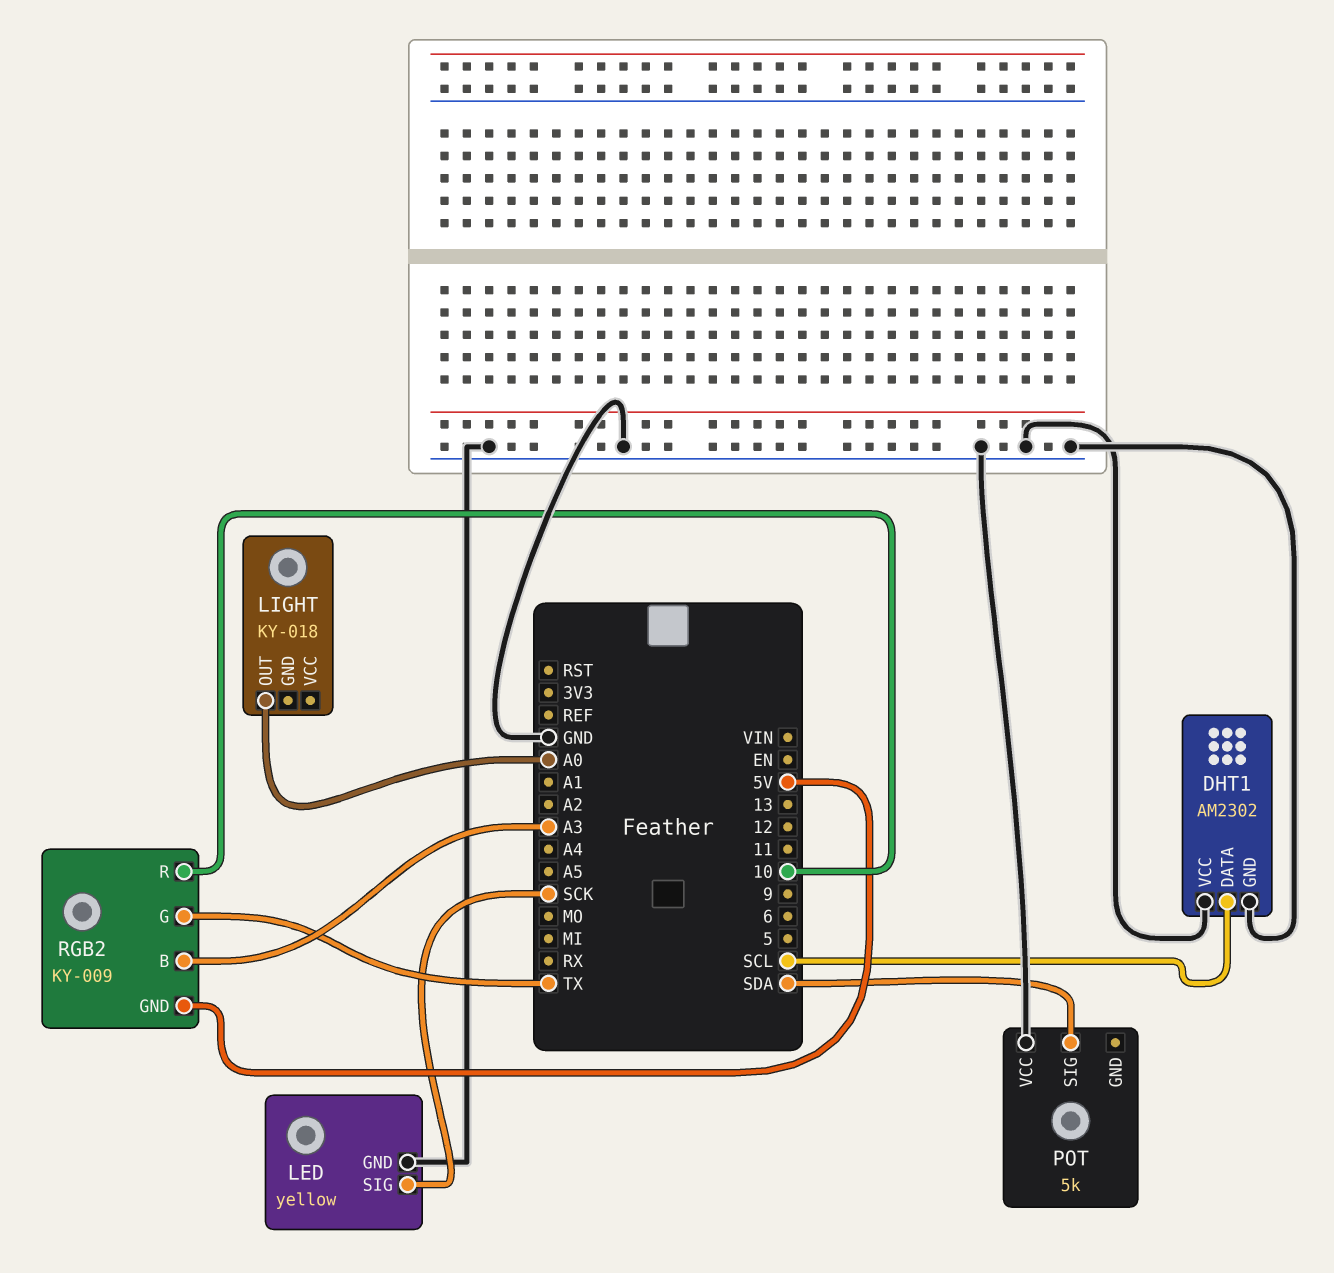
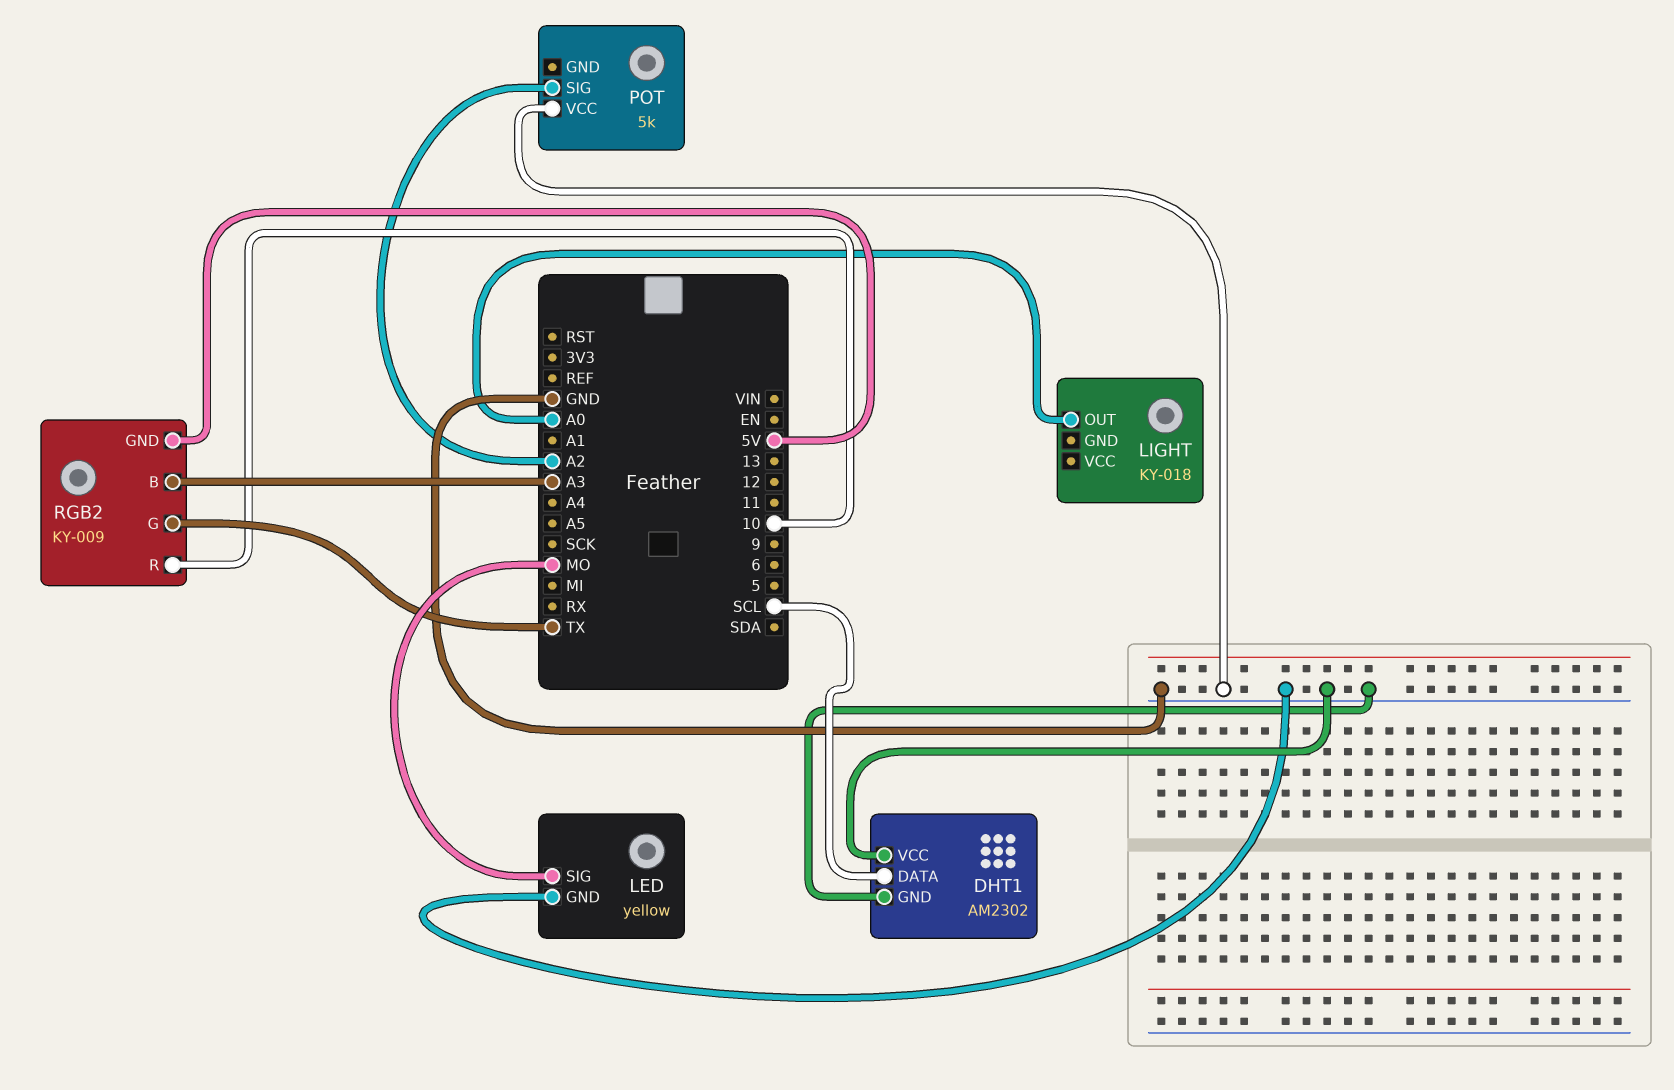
LED pin SIG: SCK -> MO
POT pin SIG: SDA -> A2

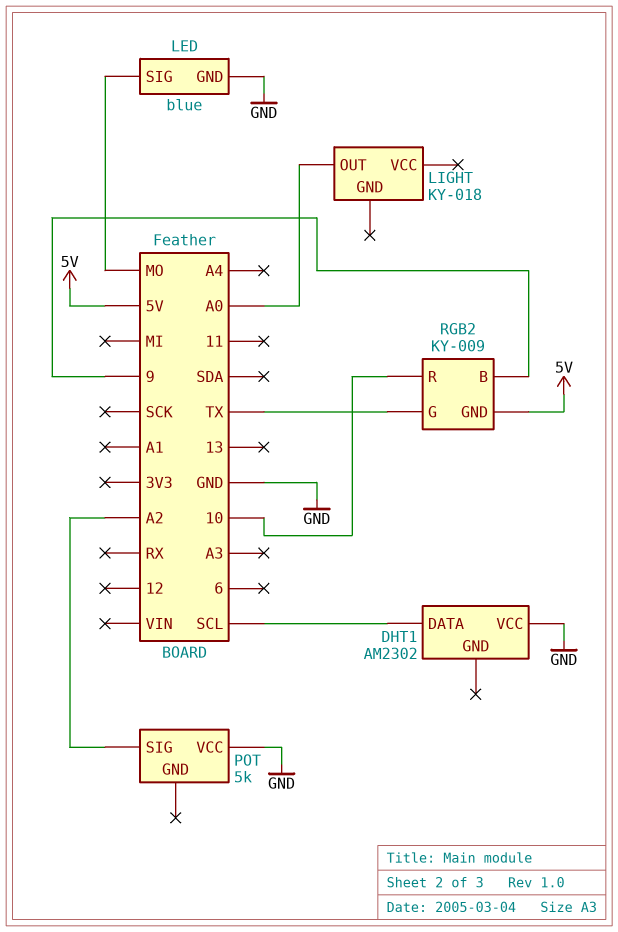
DHT1 pin GND: GND -> none
LED: yellow -> blue
RGB2 pin B: A3 -> 9

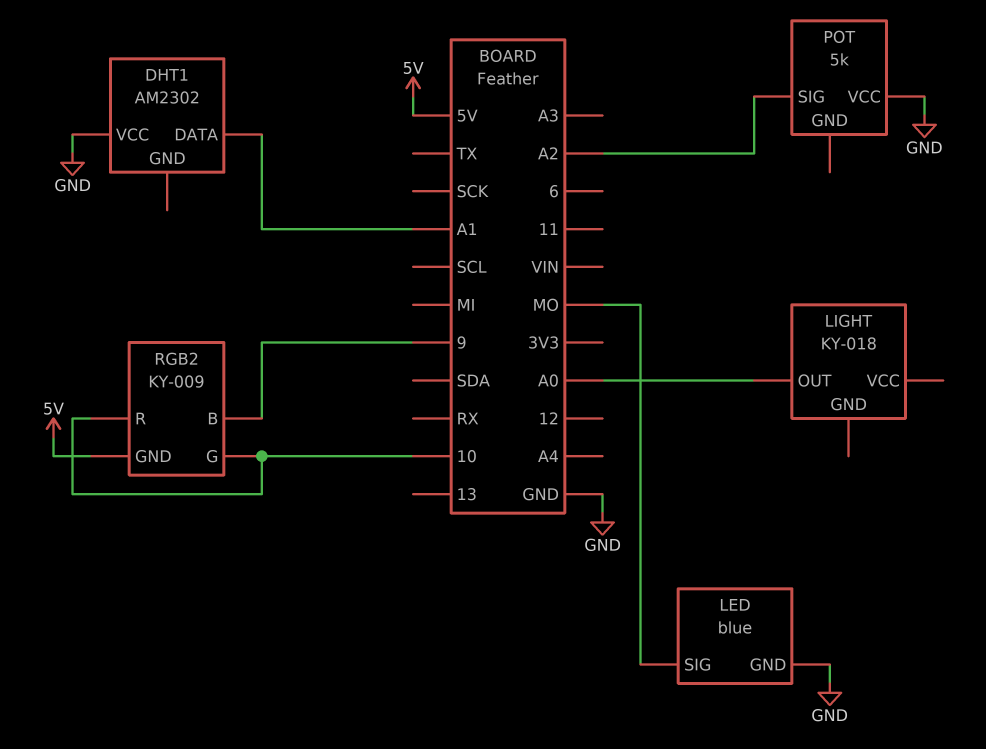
DHT1 pin DATA: SCL -> A1
RGB2 pin G: TX -> 10

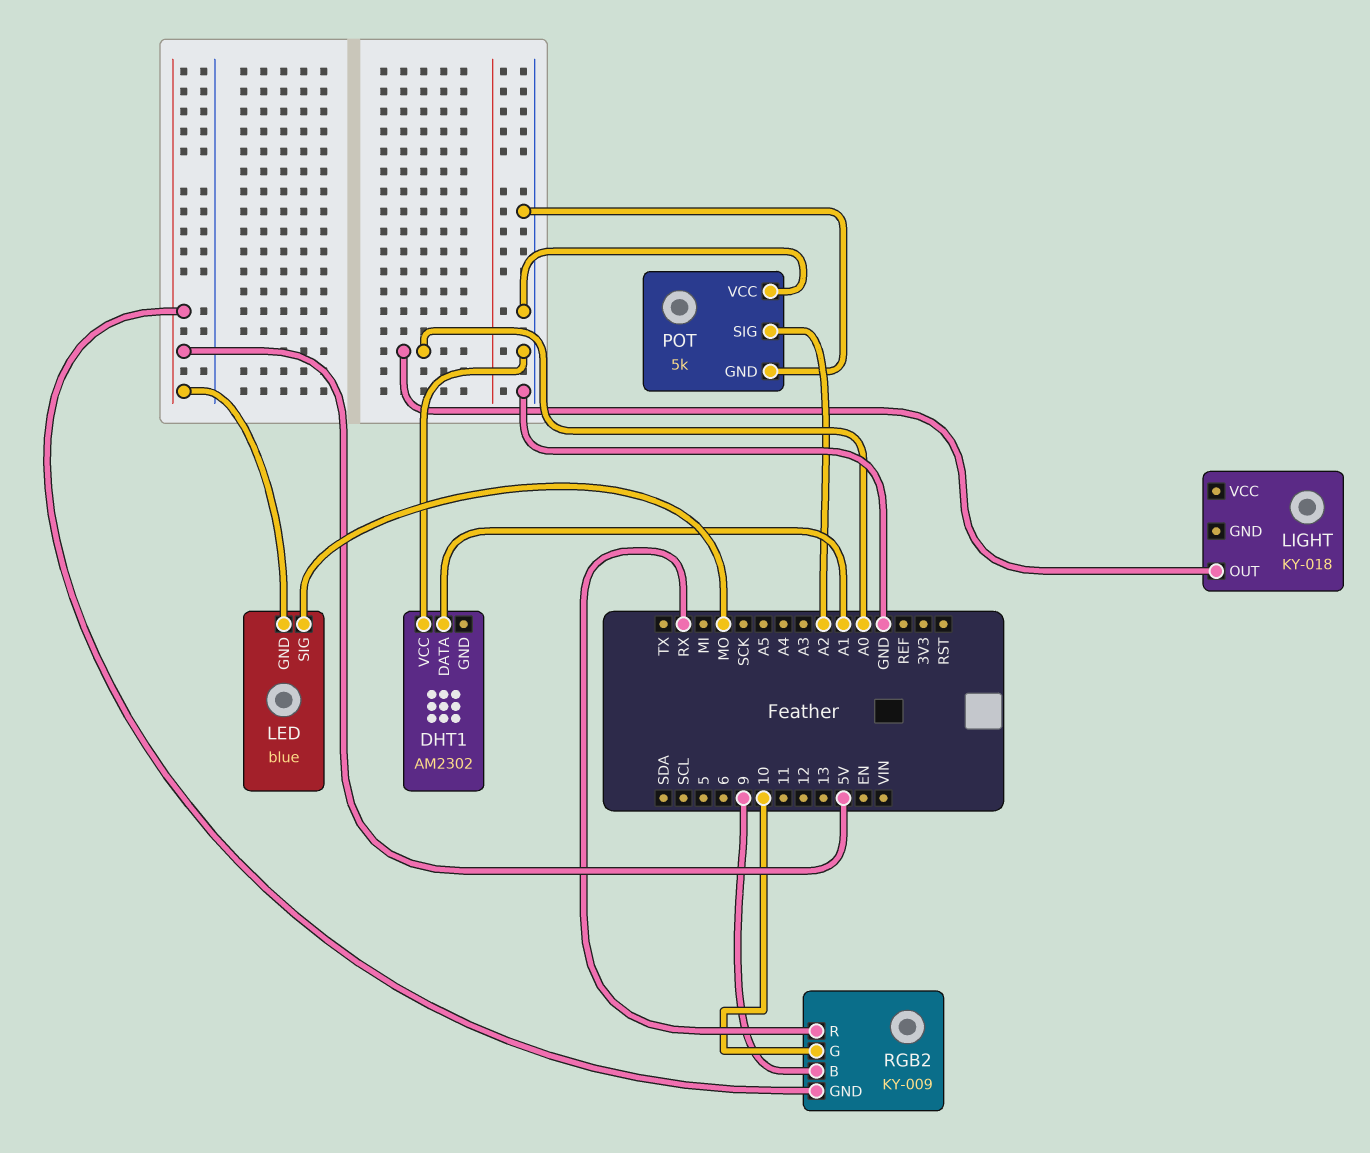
LED pin GND: GND -> 5V
POT pin GND: none -> GND
RGB2 pin R: 10 -> RX

